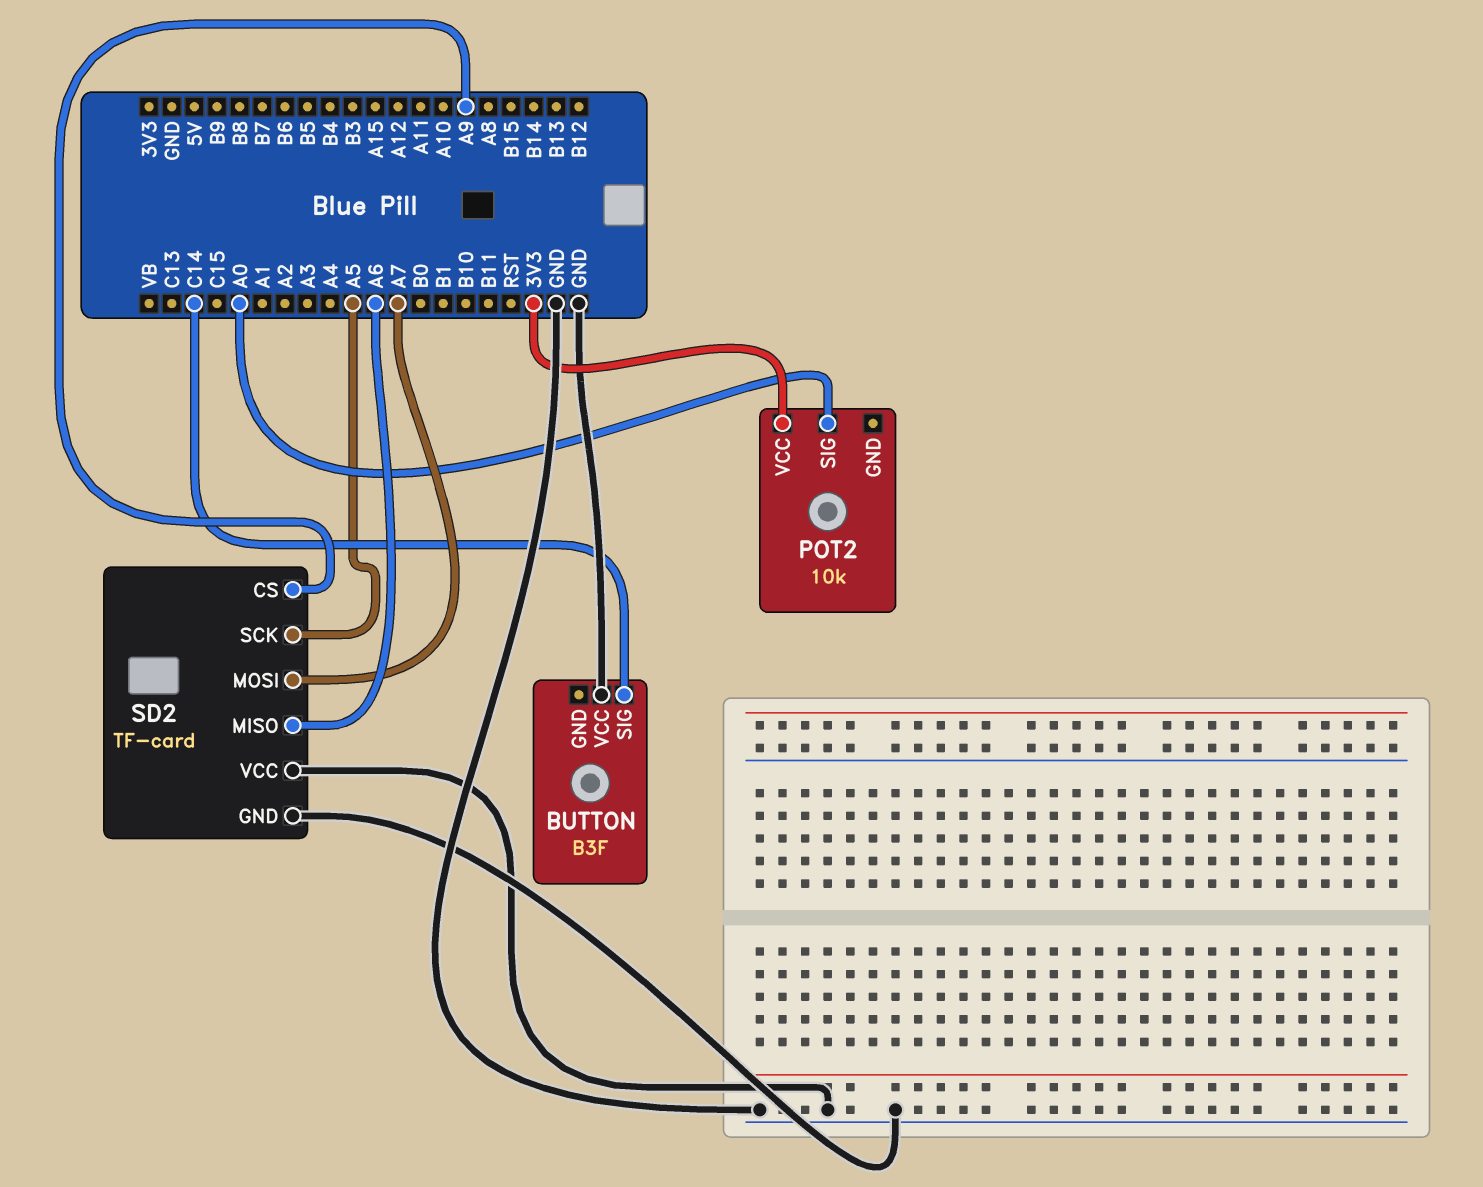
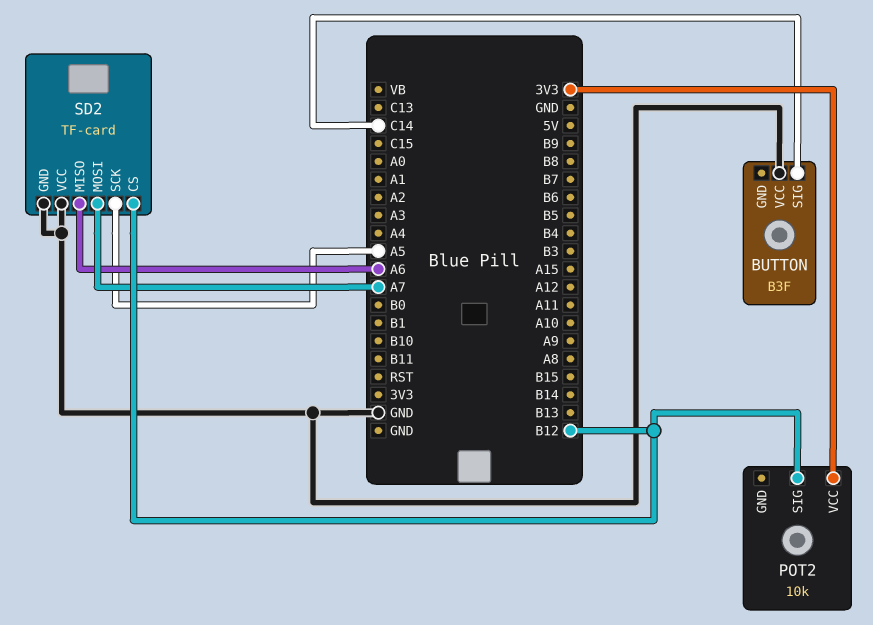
POT2 pin SIG: A0 -> B12
SD2 pin CS: A9 -> B12

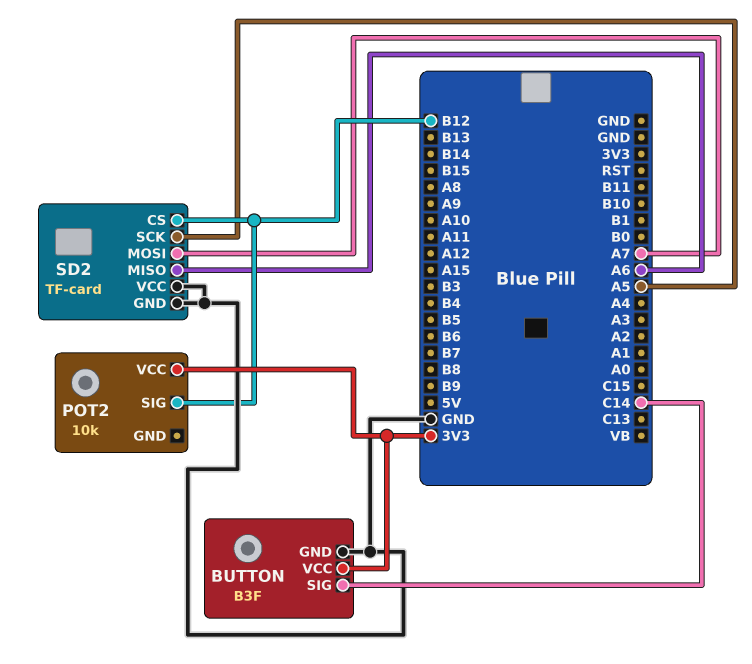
BUTTON pin GND: none -> GND
BUTTON pin VCC: GND -> 3V3

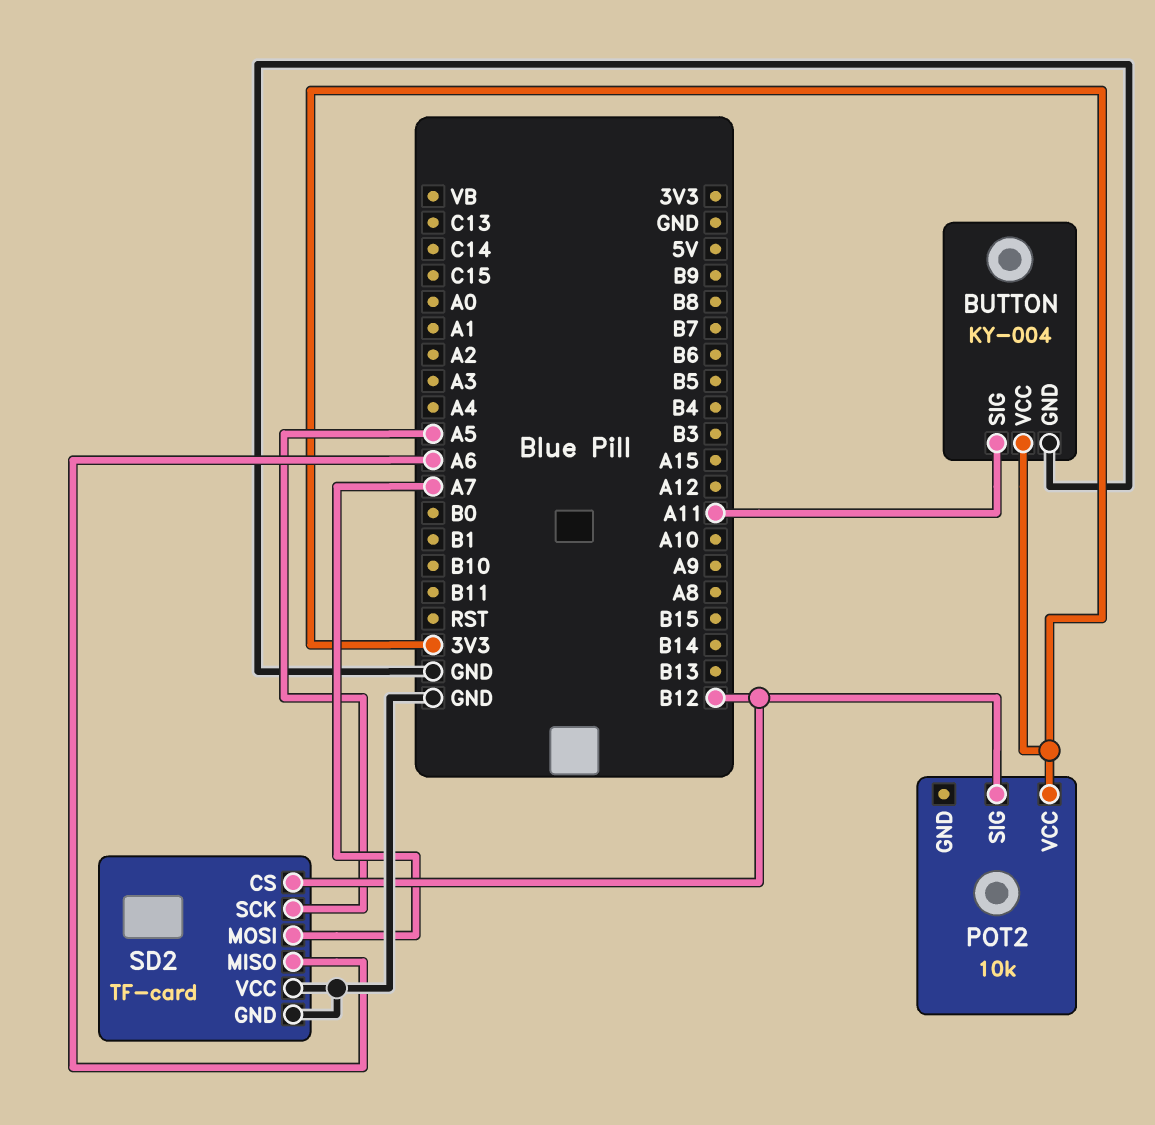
BUTTON: B3F -> KY-004
BUTTON pin SIG: C14 -> A11

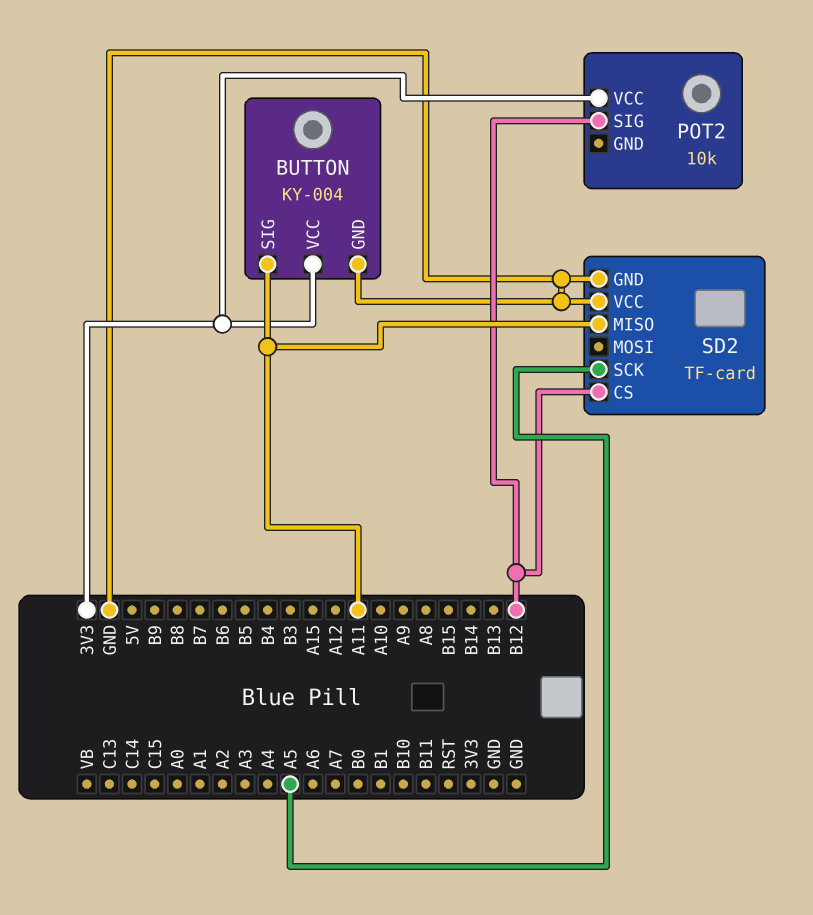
SD2 pin MISO: A6 -> A11
SD2 pin MOSI: A7 -> none

